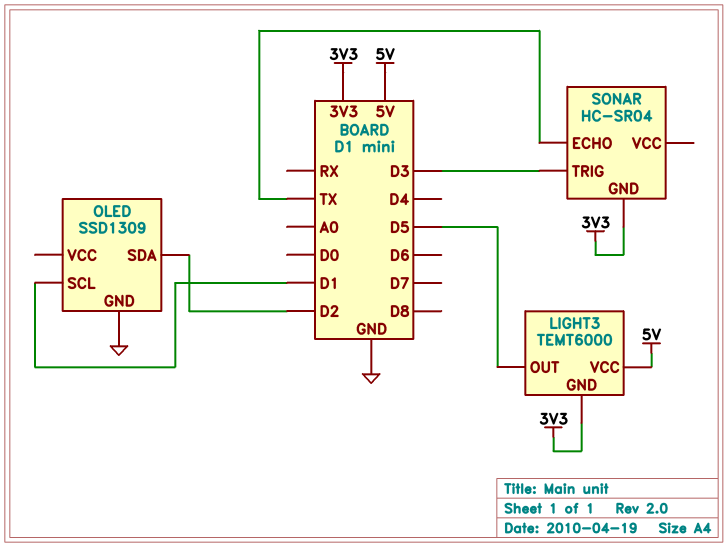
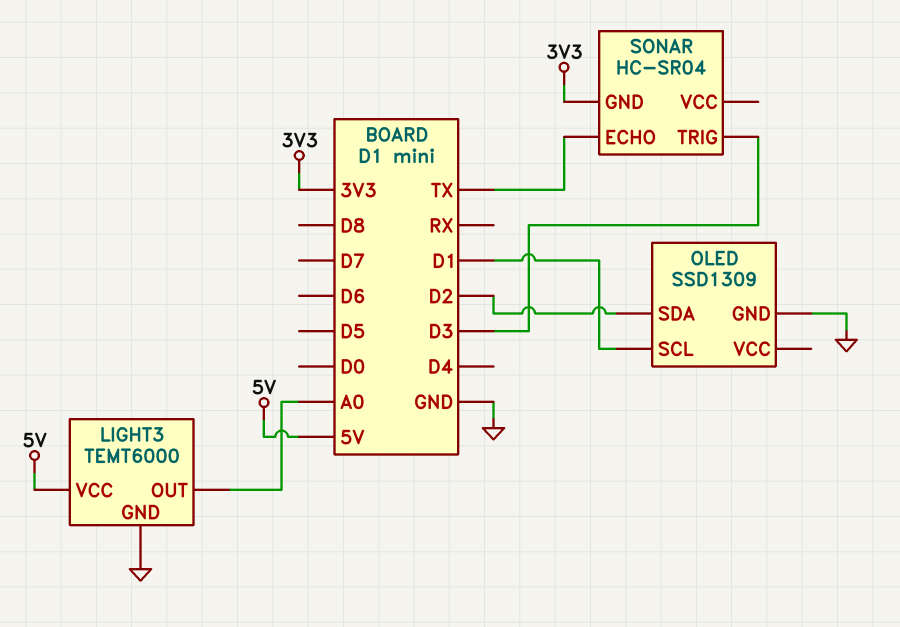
LIGHT3 pin GND: 3V3 -> GND
LIGHT3 pin OUT: D5 -> A0

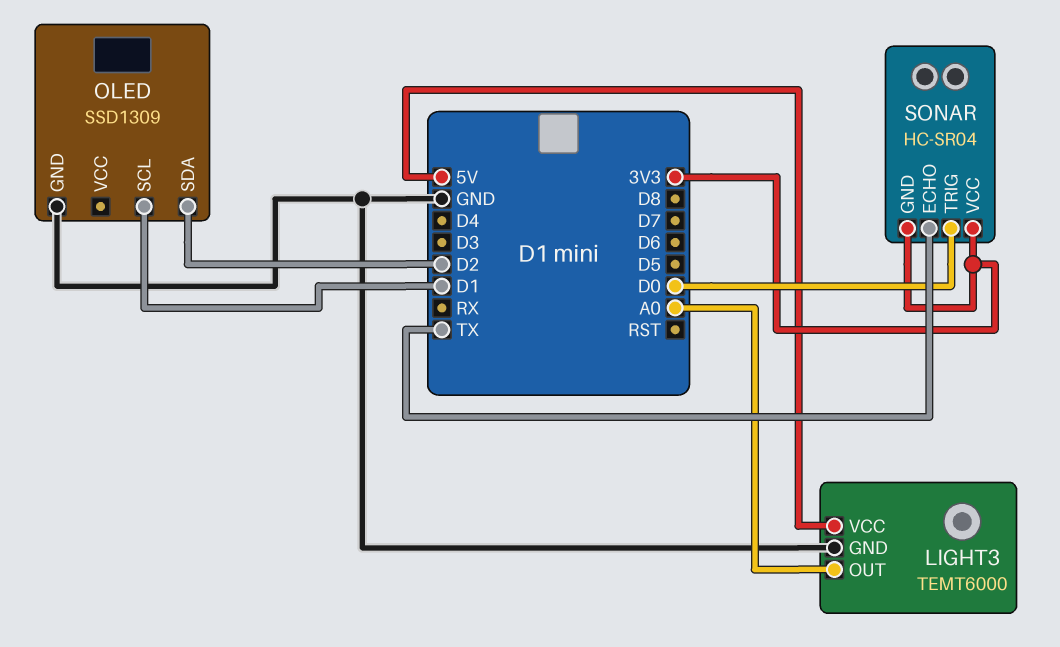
SONAR pin TRIG: D3 -> D0
SONAR pin VCC: none -> 3V3

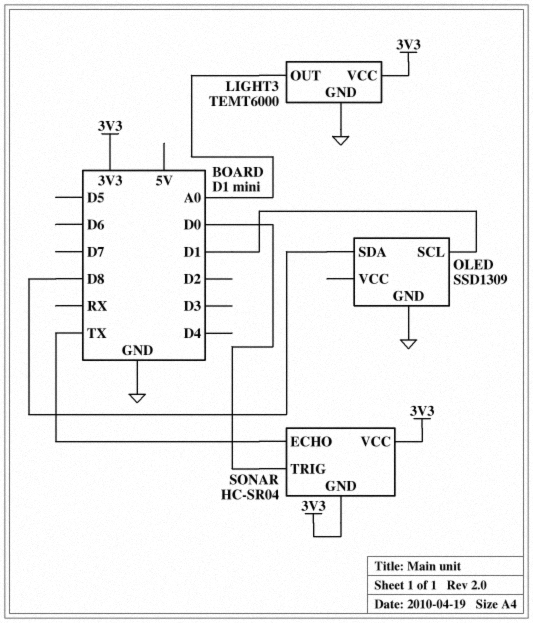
LIGHT3 pin VCC: 5V -> 3V3
OLED pin SDA: D2 -> D8

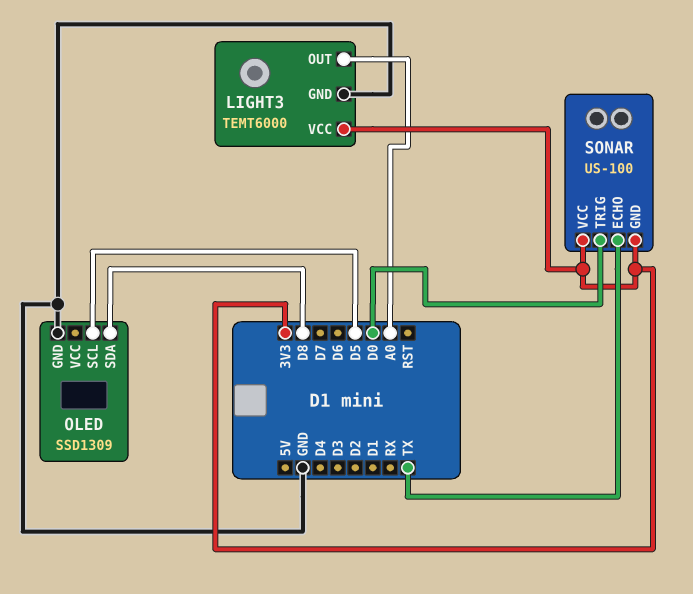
OLED pin SCL: D1 -> D5
SONAR: HC-SR04 -> US-100

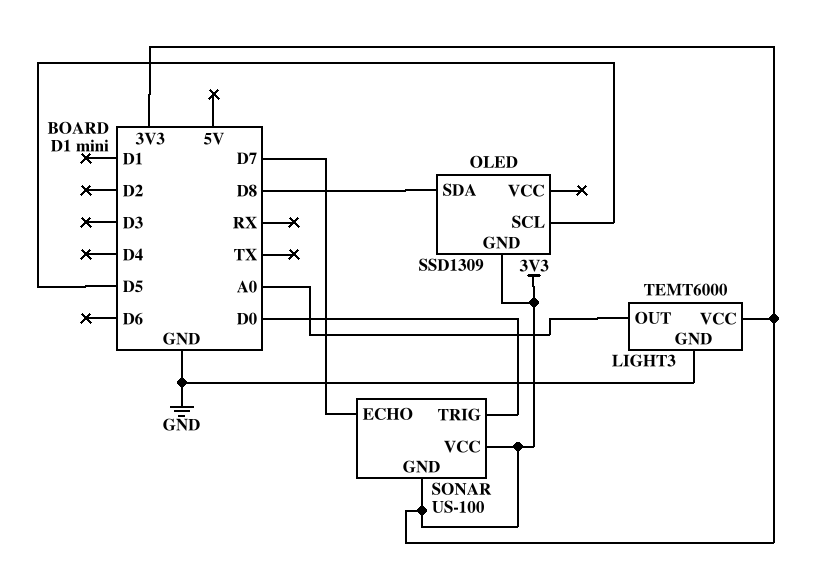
OLED pin GND: GND -> 3V3
SONAR pin ECHO: TX -> D7

